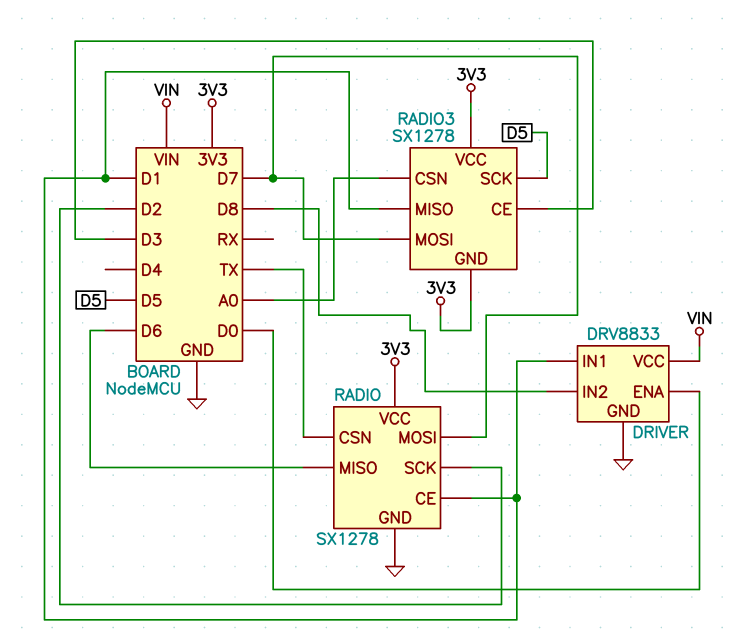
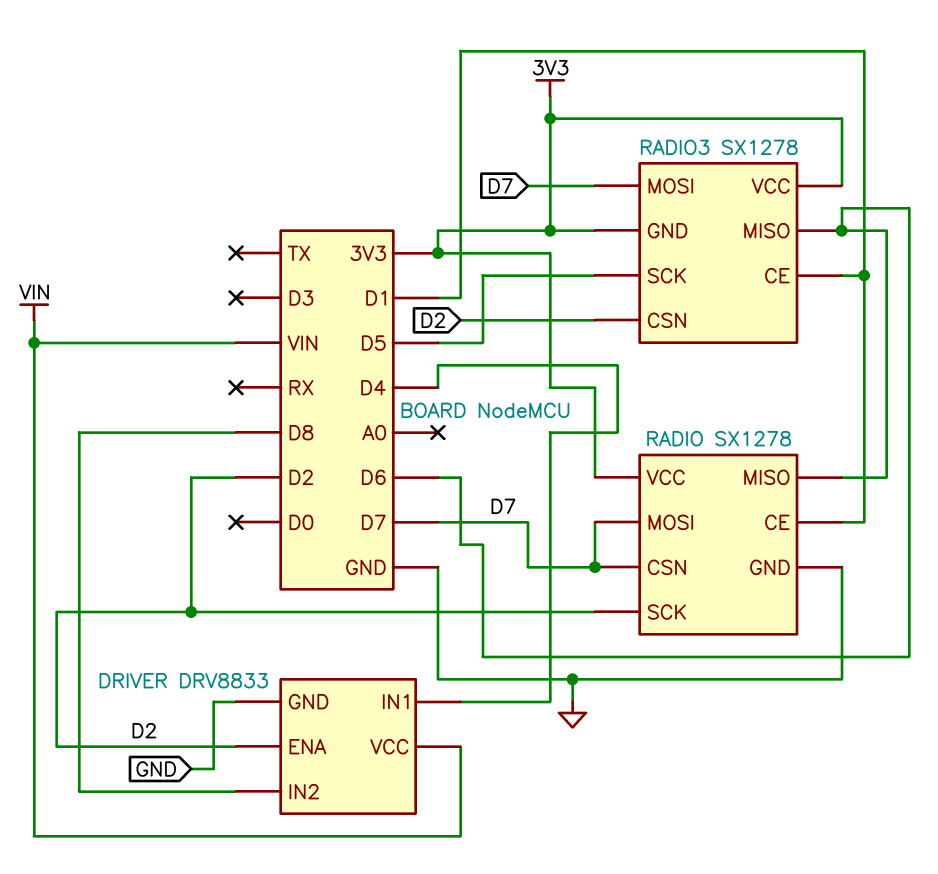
DRIVER pin ENA: D0 -> D2
DRIVER pin IN1: D1 -> D4
RADIO pin CSN: TX -> D7
RADIO3 pin CE: D3 -> D1
RADIO3 pin CSN: A0 -> D2
RADIO3 pin MISO: D1 -> D6

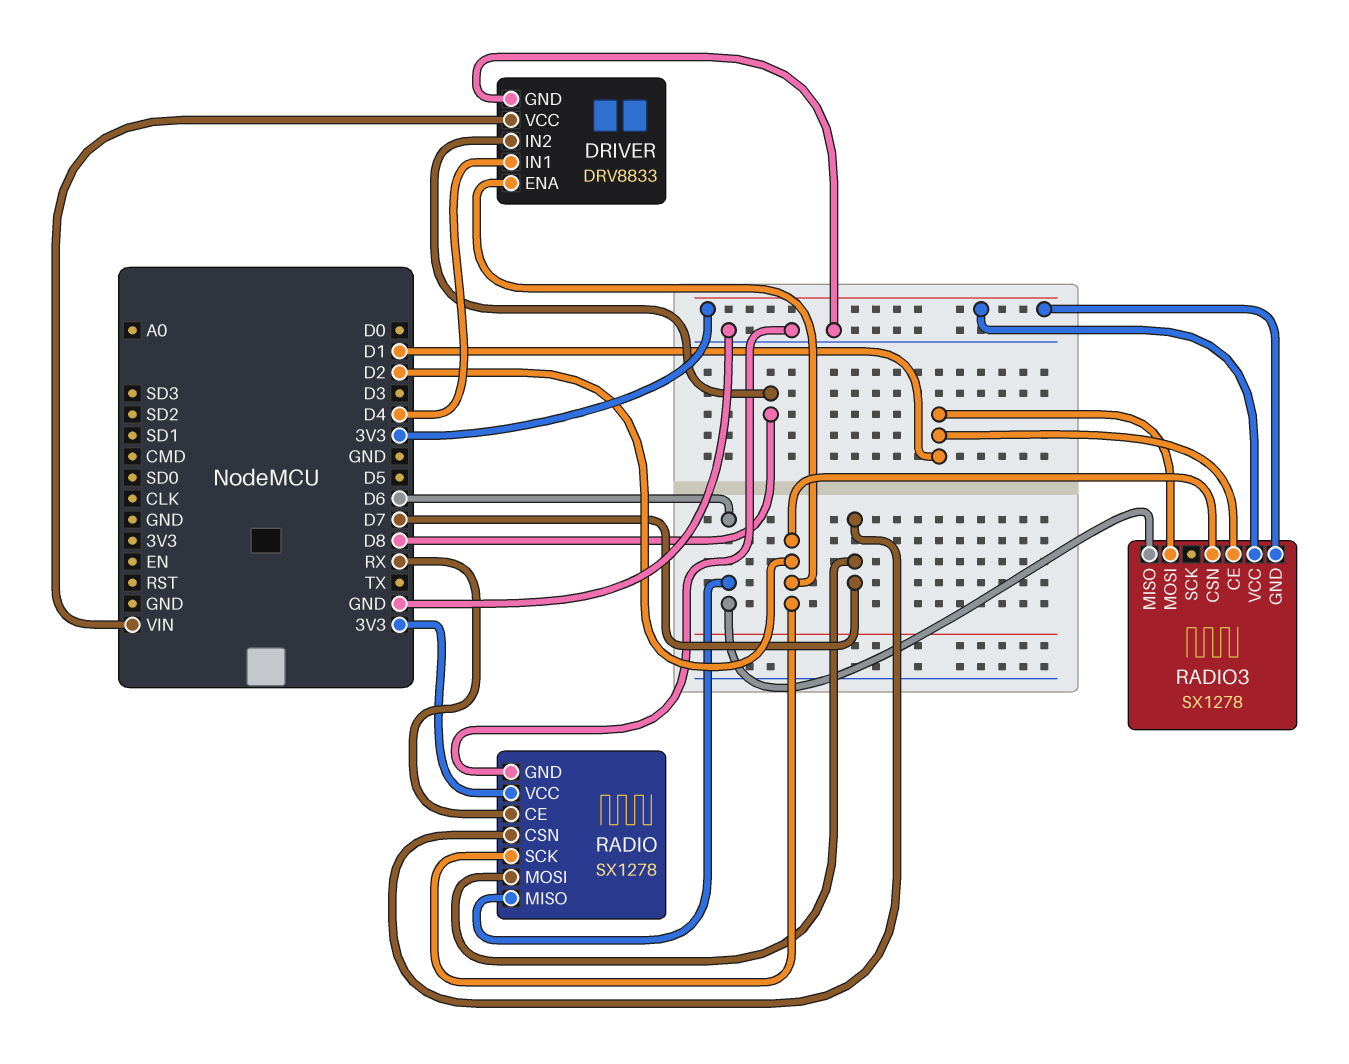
RADIO pin CE: D1 -> RX
RADIO3 pin MOSI: D7 -> D1
RADIO3 pin SCK: D5 -> none

